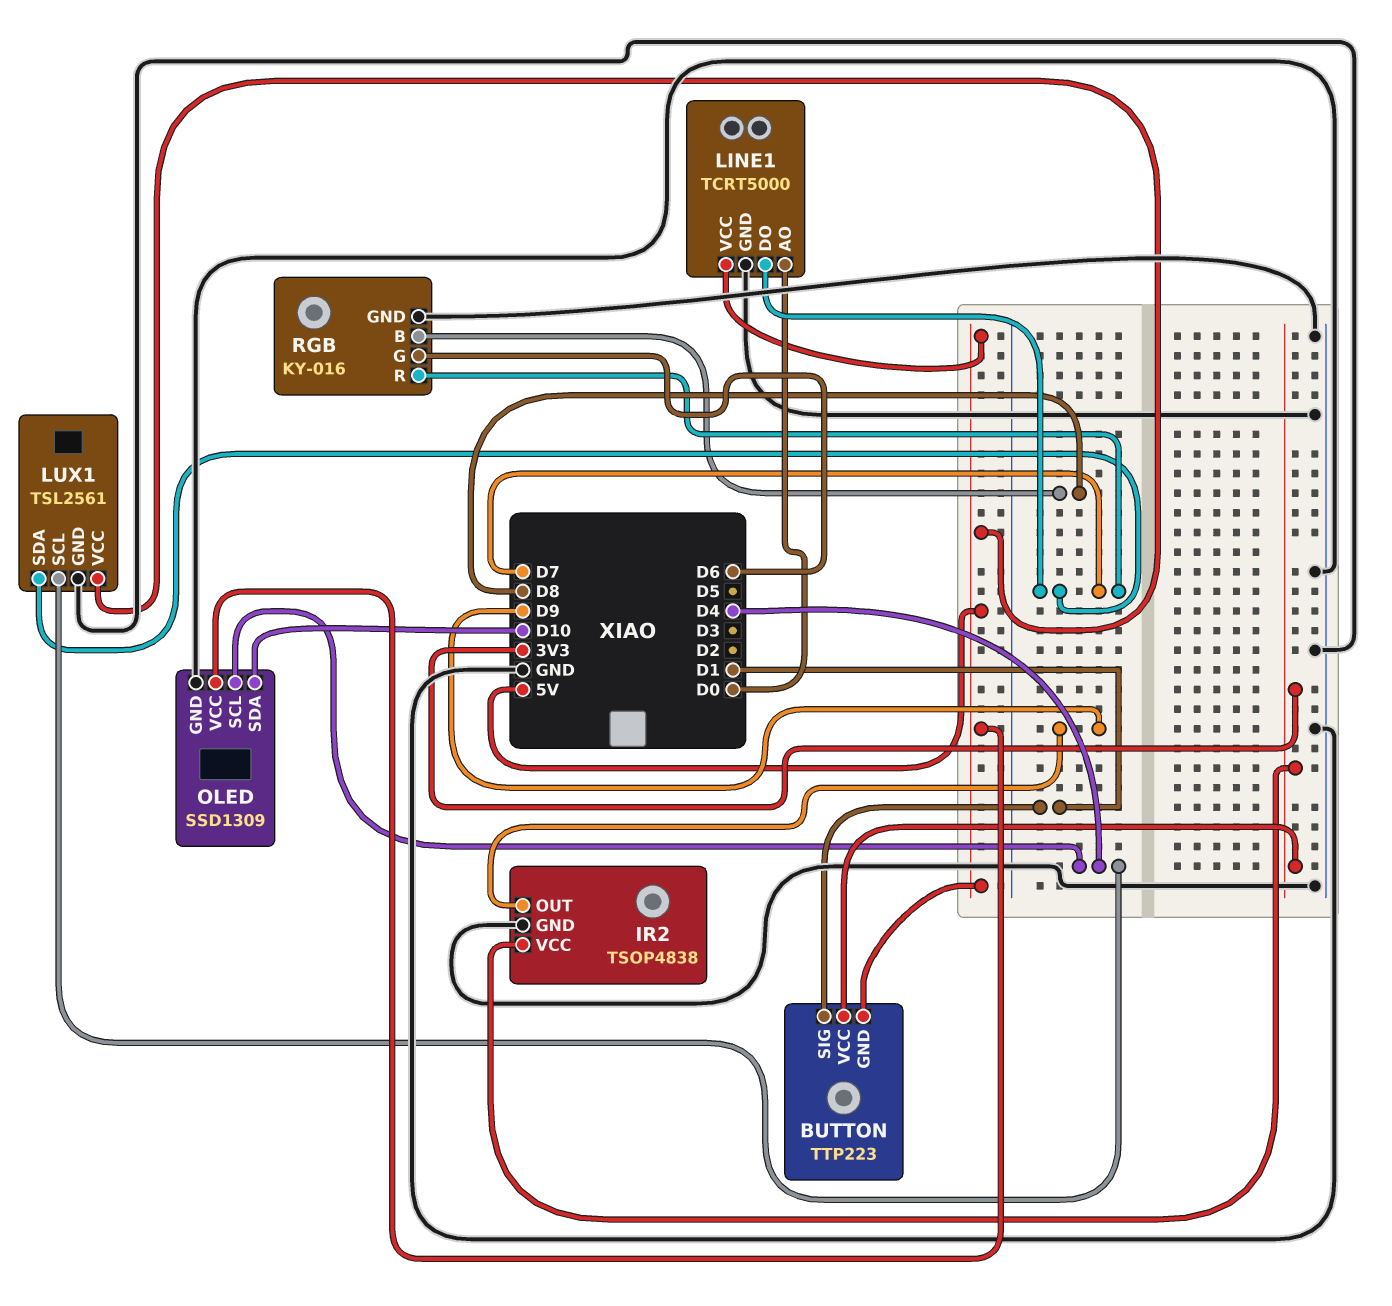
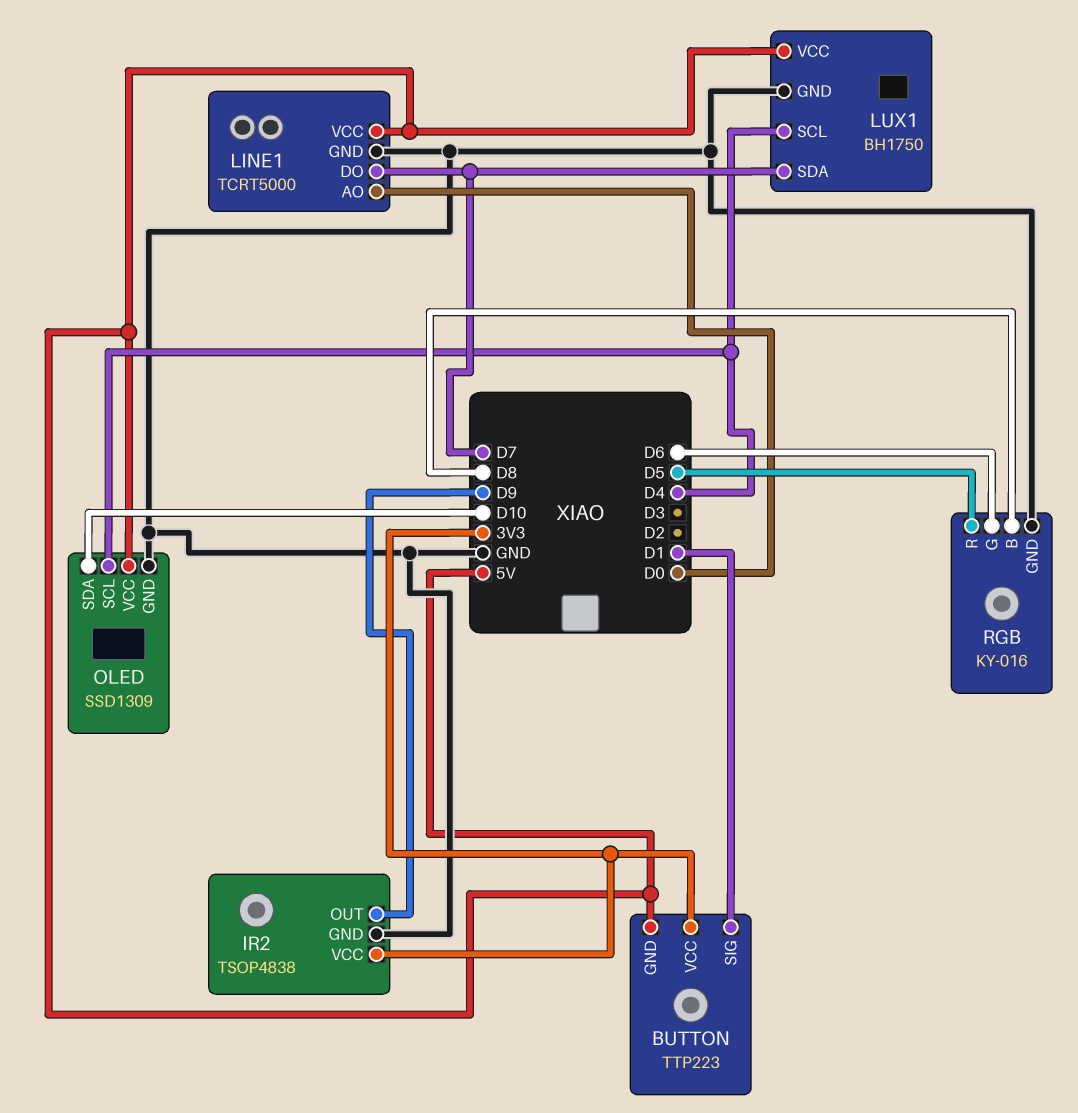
LUX1: TSL2561 -> BH1750
RGB pin R: D7 -> D5

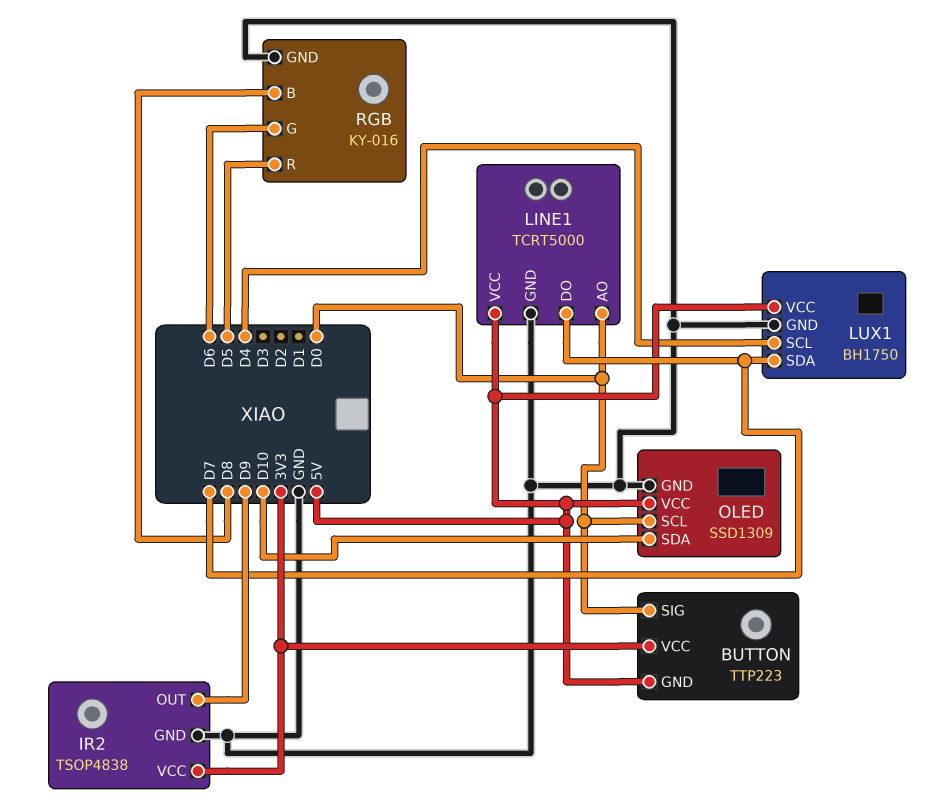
BUTTON pin SIG: D1 -> D0
OLED pin SCL: D4 -> D0

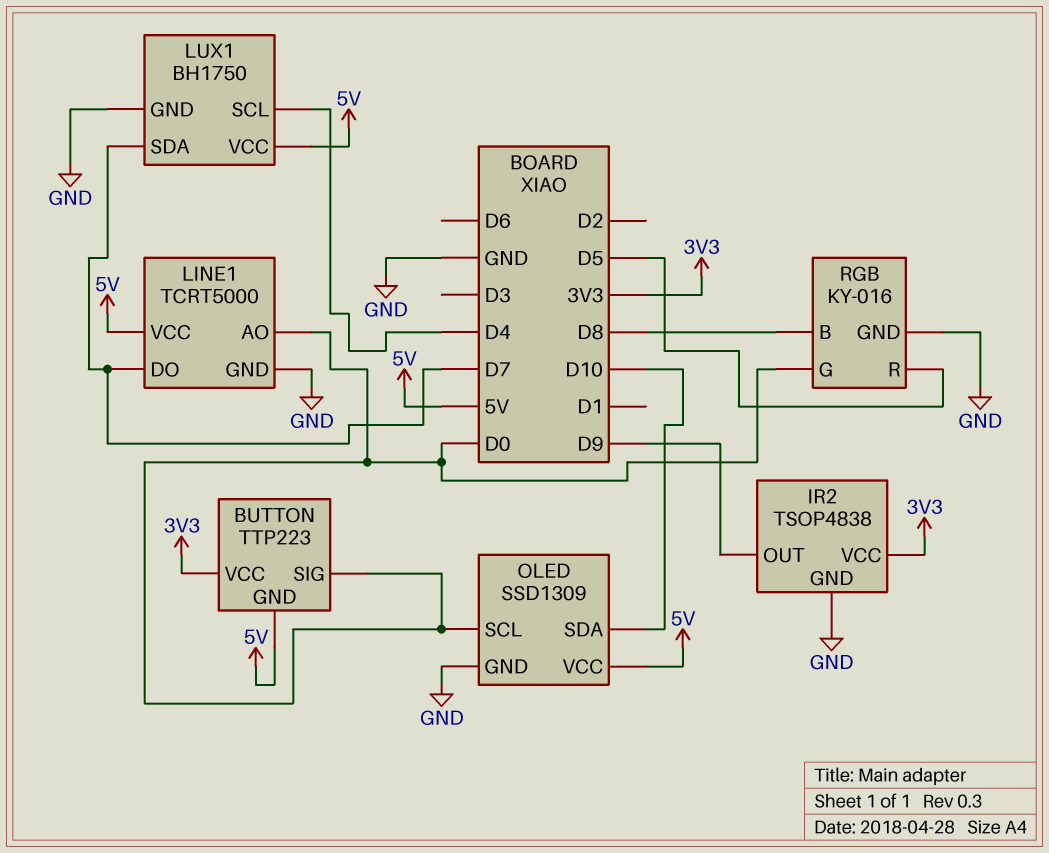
RGB pin G: D6 -> D0

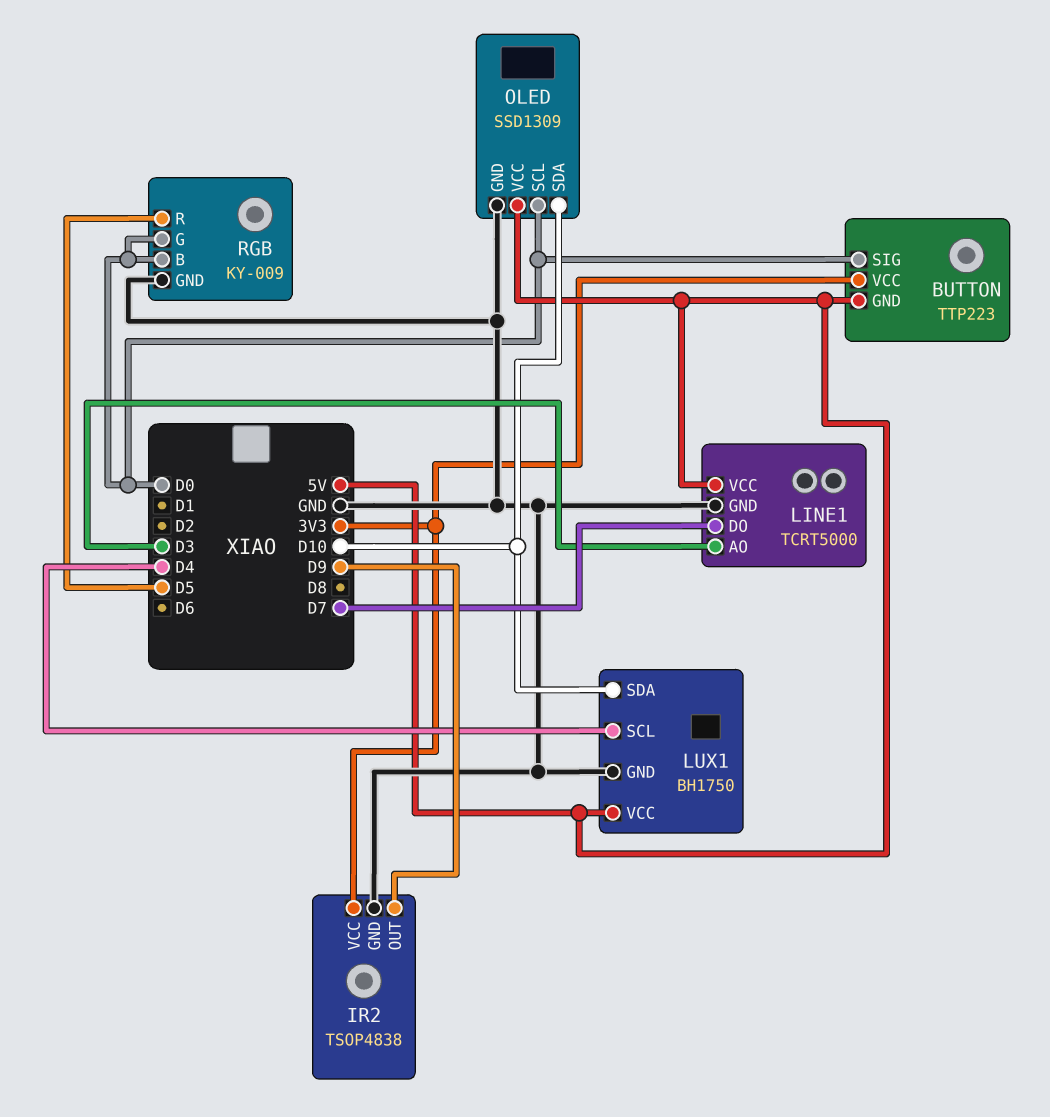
LINE1 pin AO: D0 -> D3
LUX1 pin SDA: D7 -> D10
RGB: KY-016 -> KY-009
RGB pin B: D8 -> D0

